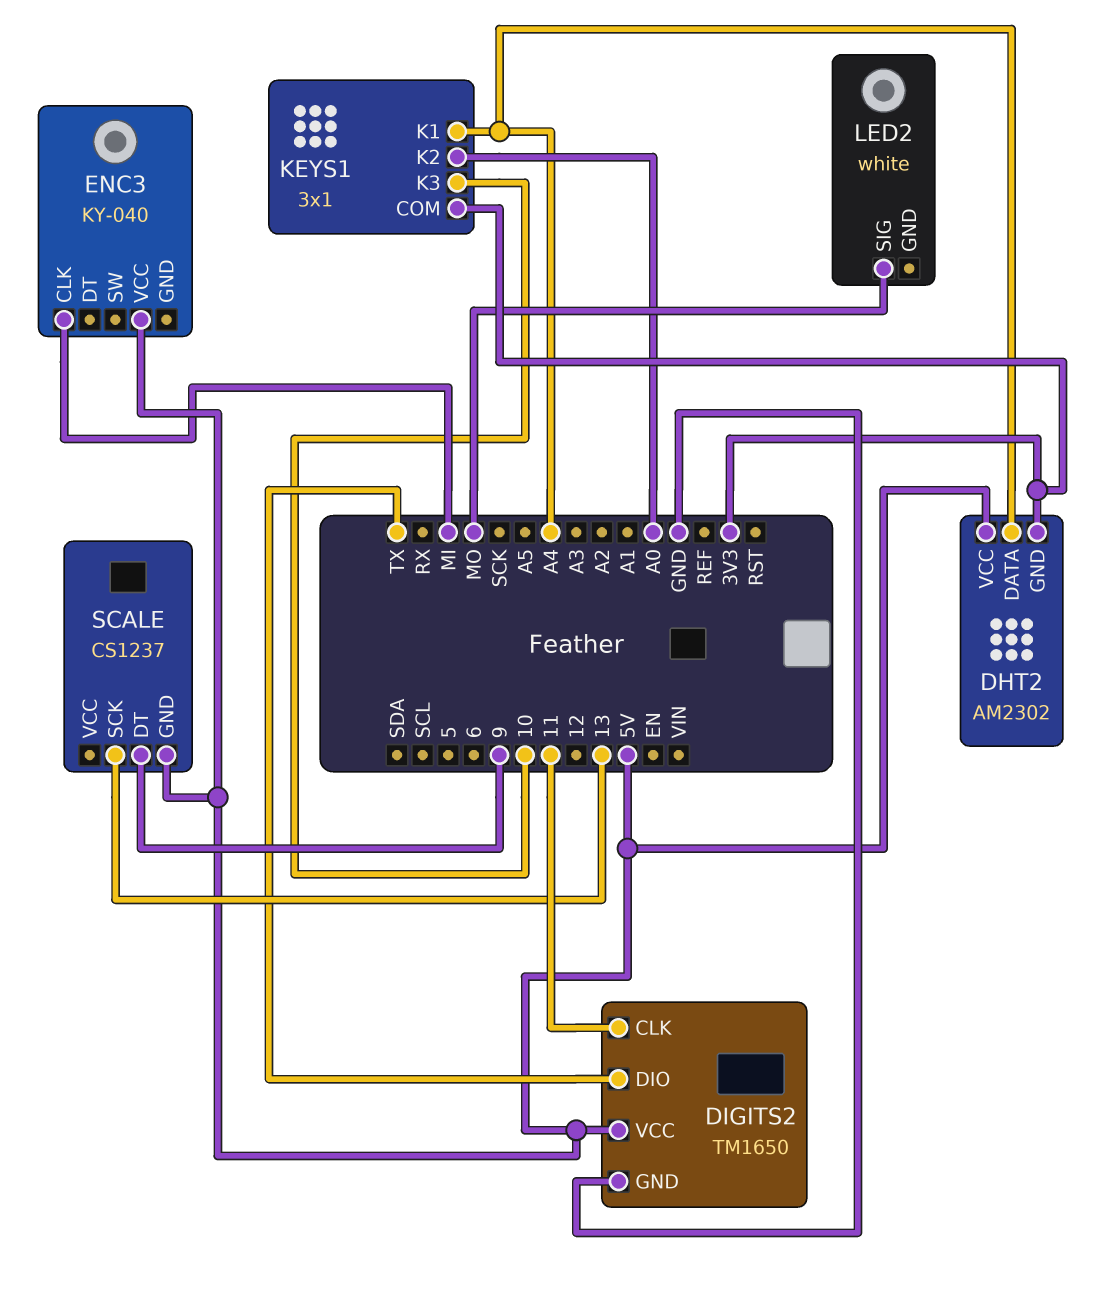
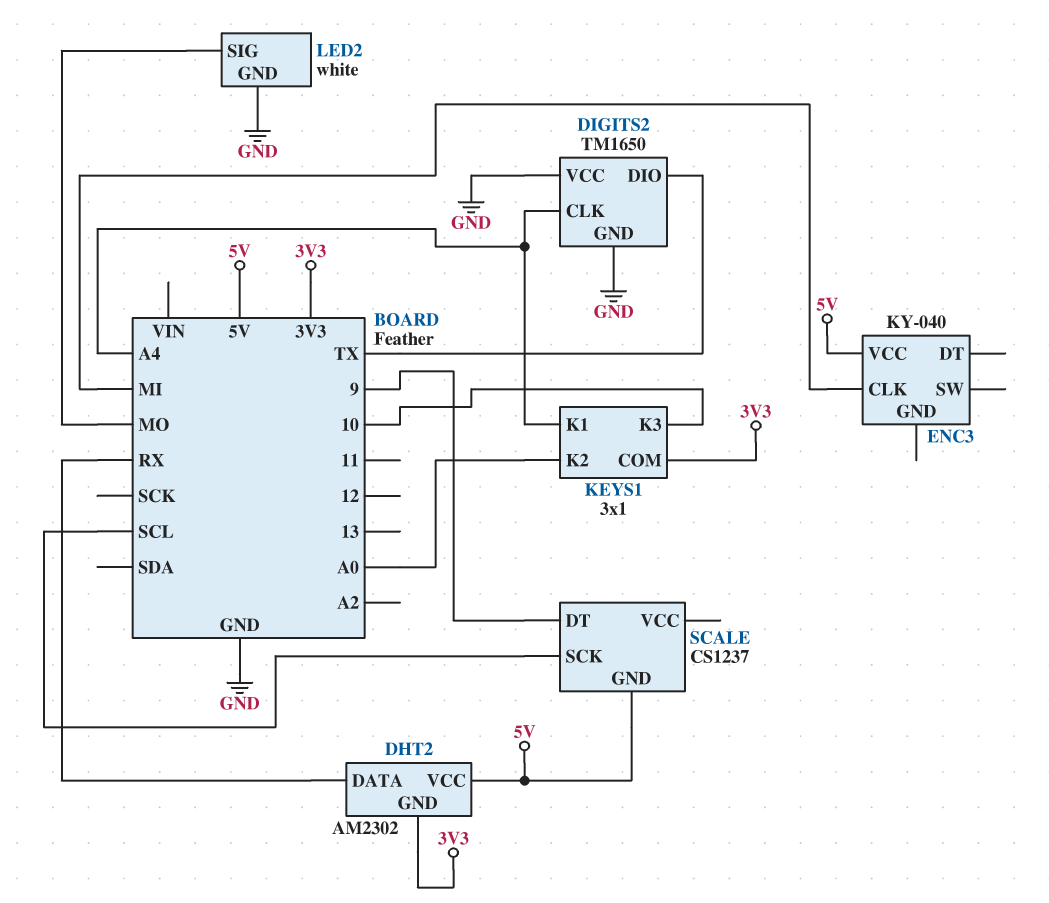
DHT2 pin DATA: A4 -> RX
DIGITS2 pin CLK: 11 -> A4
DIGITS2 pin VCC: 5V -> GND
LED2 pin GND: none -> GND
SCALE pin SCK: 13 -> SCL

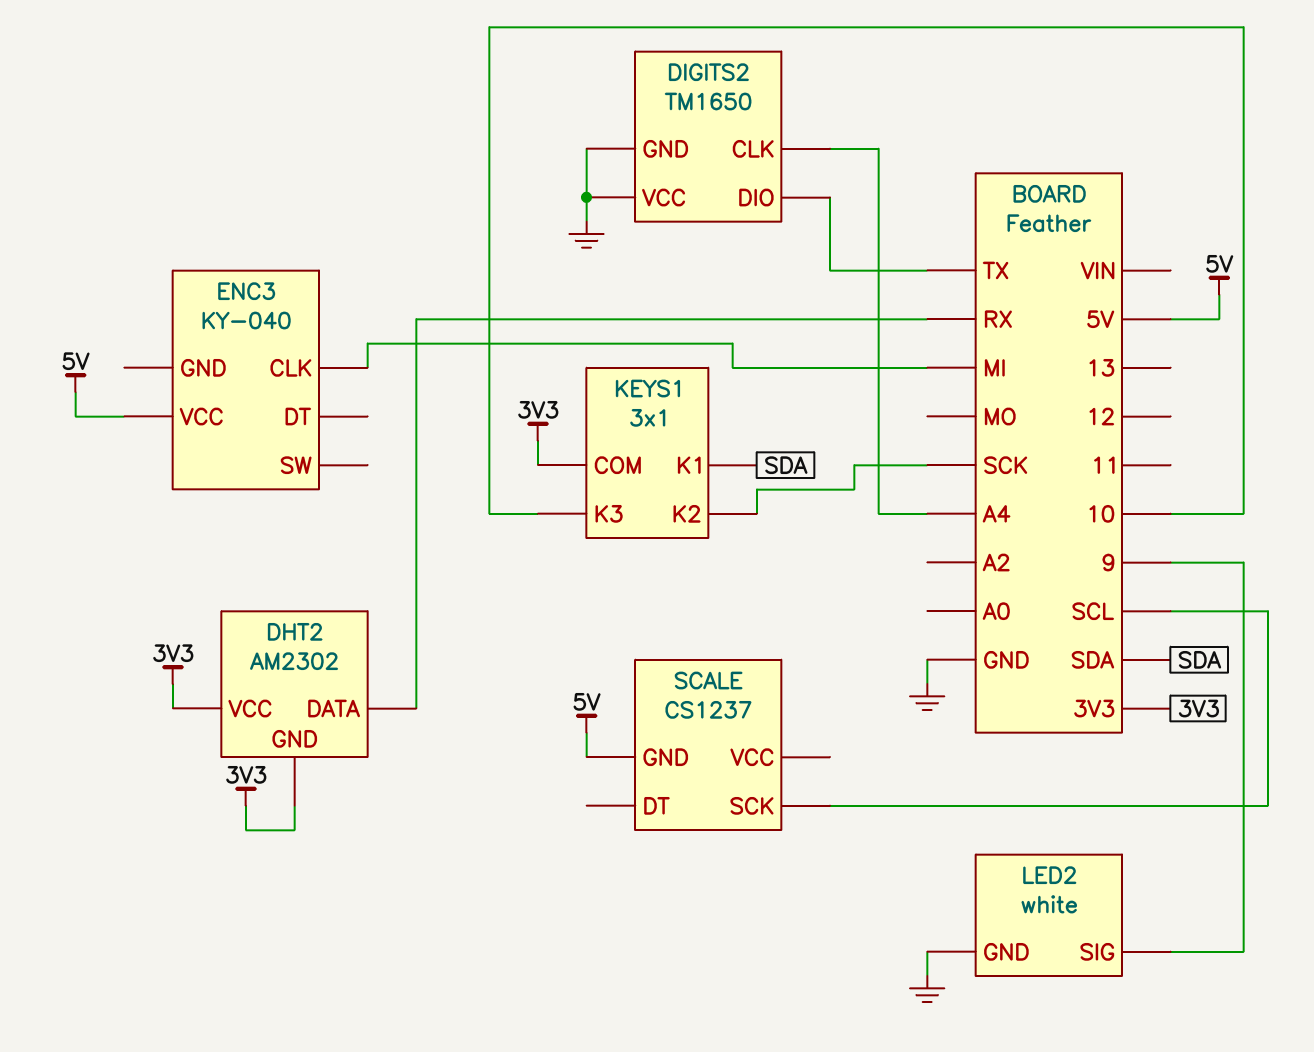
DHT2 pin VCC: 5V -> 3V3
KEYS1 pin K1: A4 -> SDA
KEYS1 pin K2: A0 -> SCK
LED2 pin SIG: MO -> 9
SCALE pin DT: 9 -> none

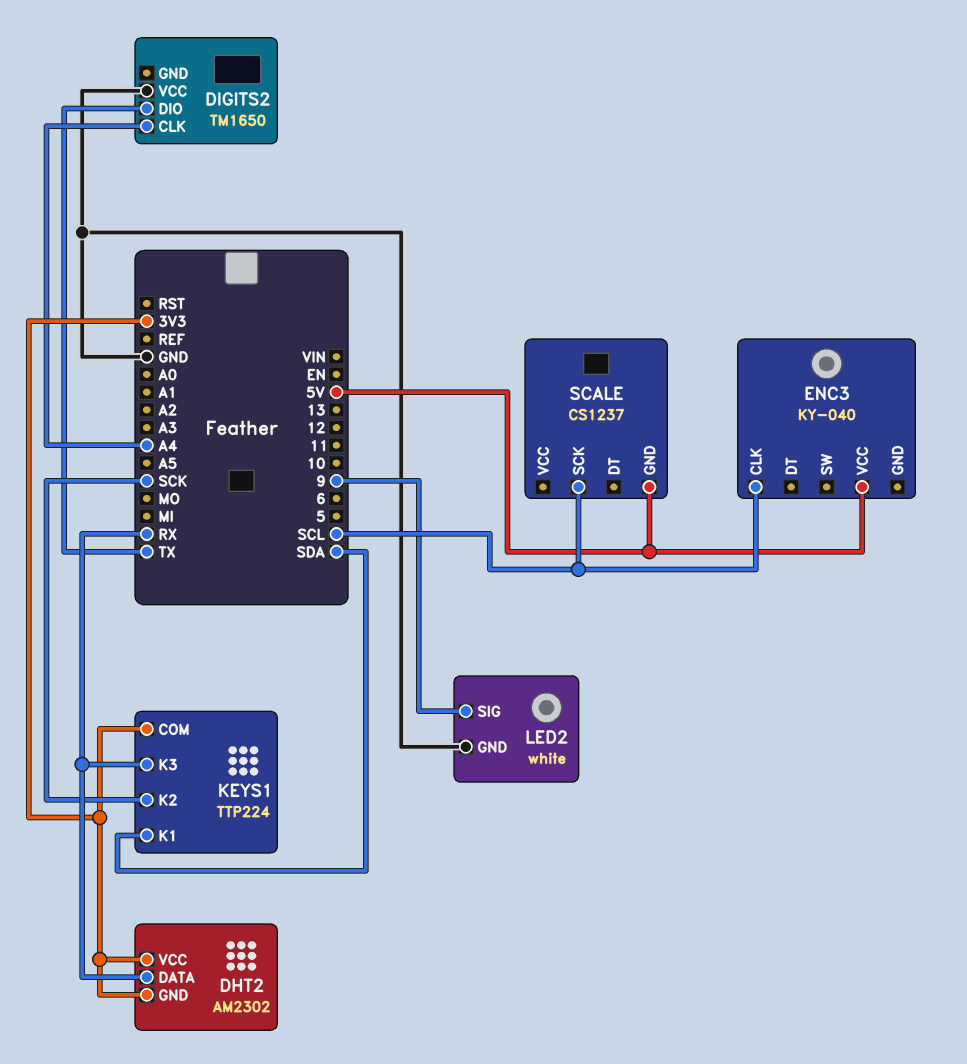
DIGITS2 pin GND: GND -> none
ENC3 pin CLK: MI -> SCL
KEYS1: 3x1 -> TTP224
KEYS1 pin K3: 10 -> RX

